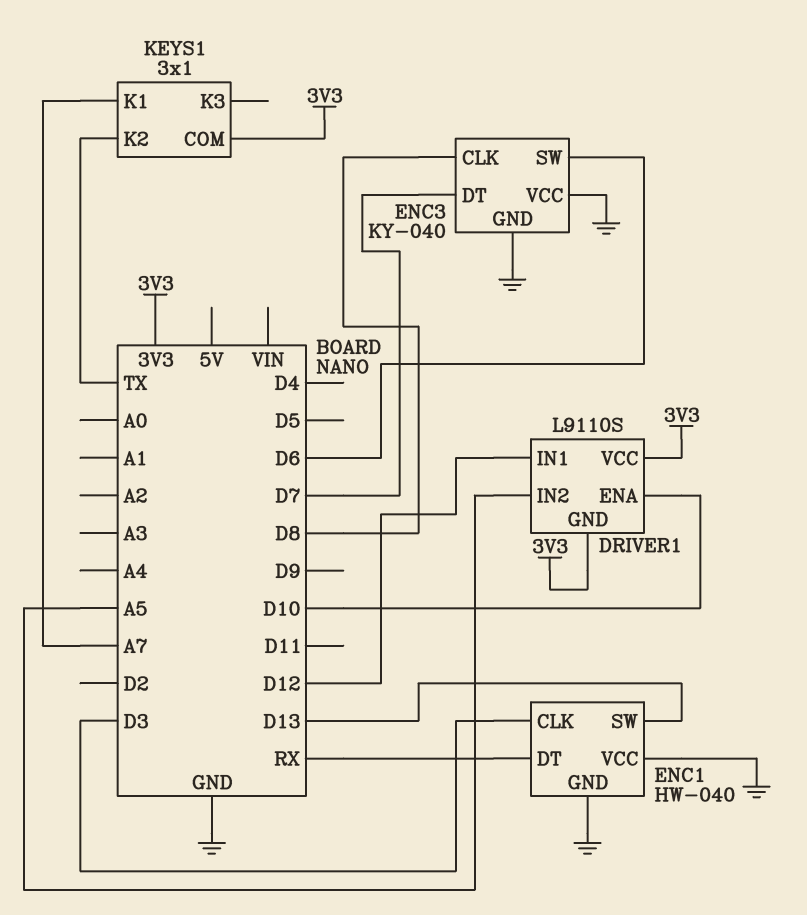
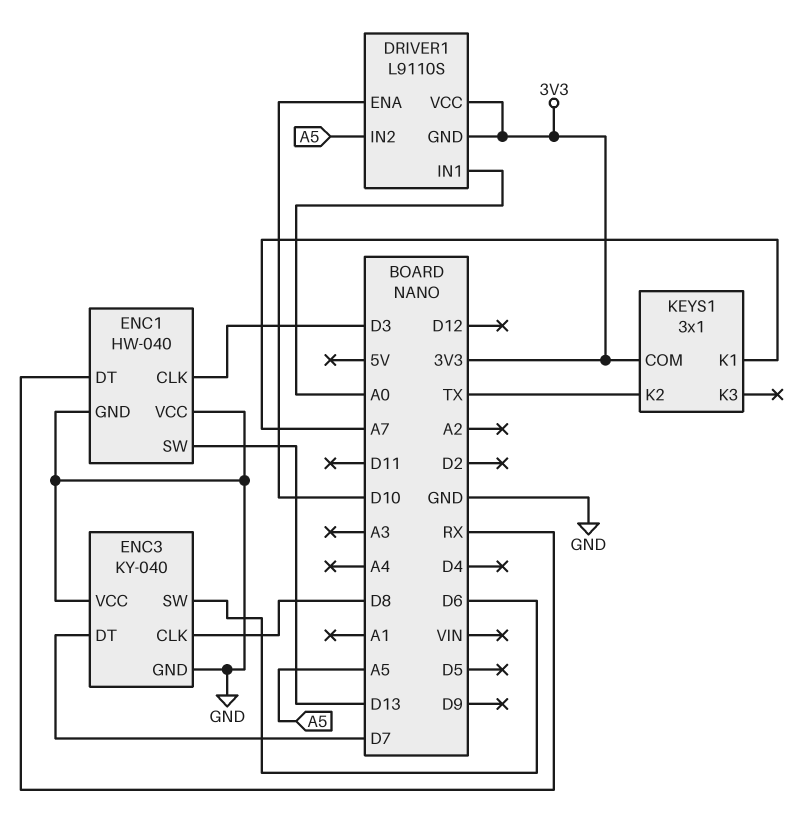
DRIVER1 pin IN1: D12 -> A0

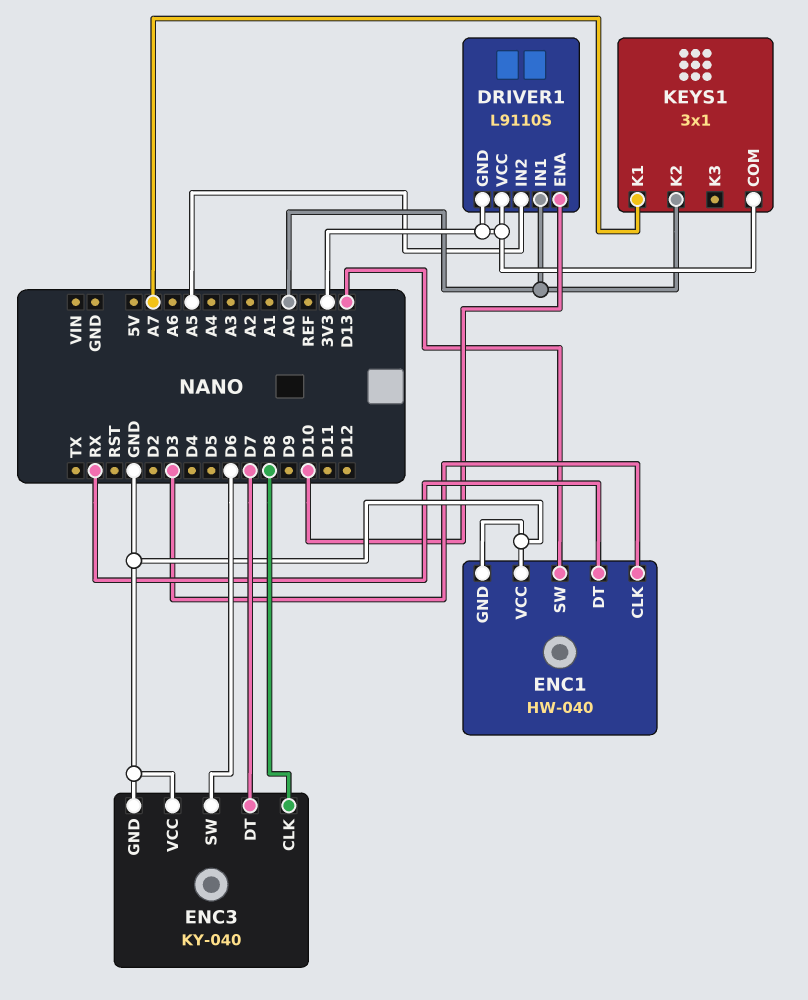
KEYS1 pin K2: TX -> A0

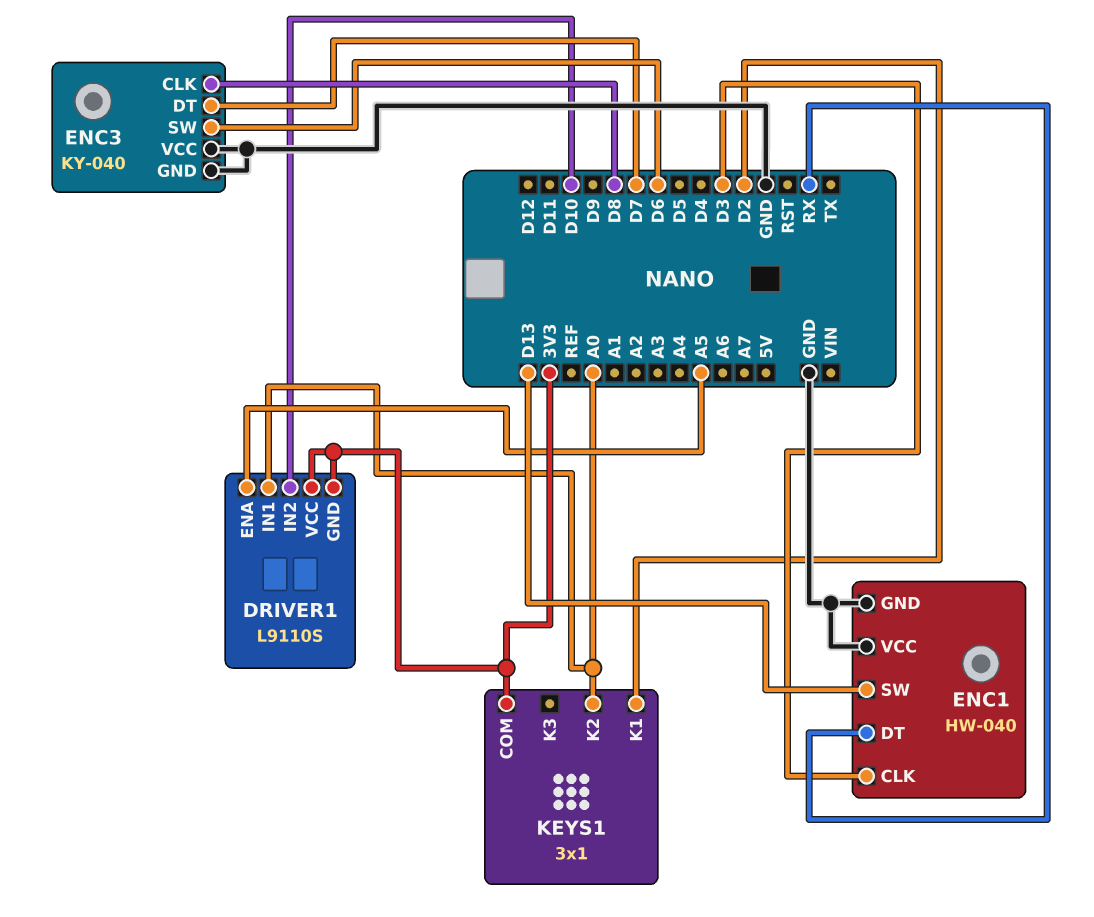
DRIVER1 pin ENA: D10 -> A5
DRIVER1 pin IN2: A5 -> D10
KEYS1 pin K1: A7 -> D2

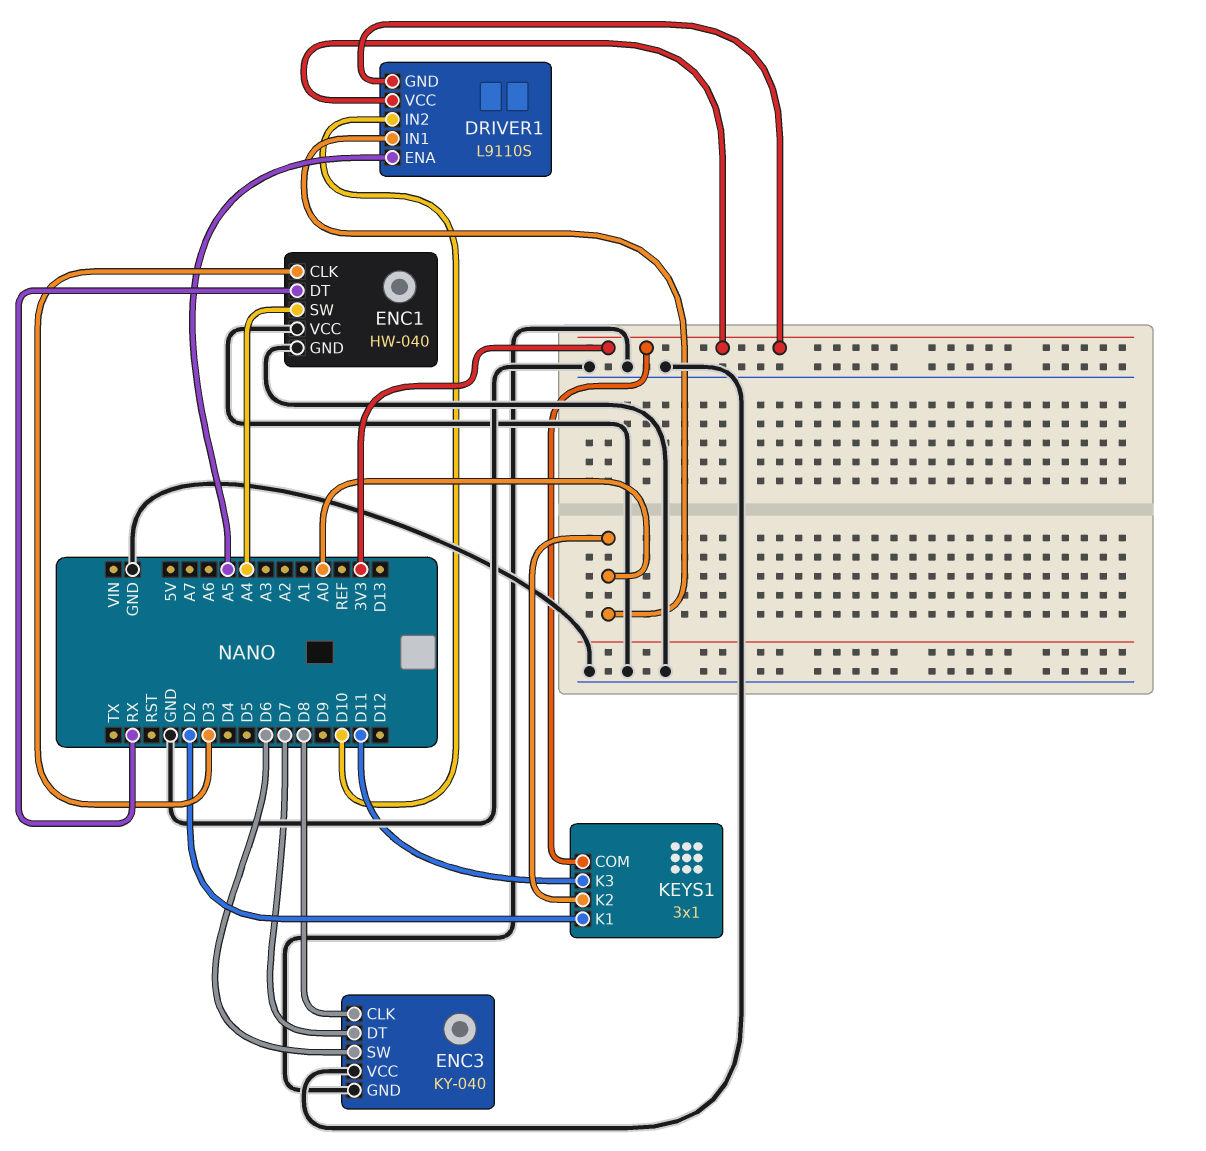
ENC1 pin SW: D13 -> A4
KEYS1 pin K3: none -> D11

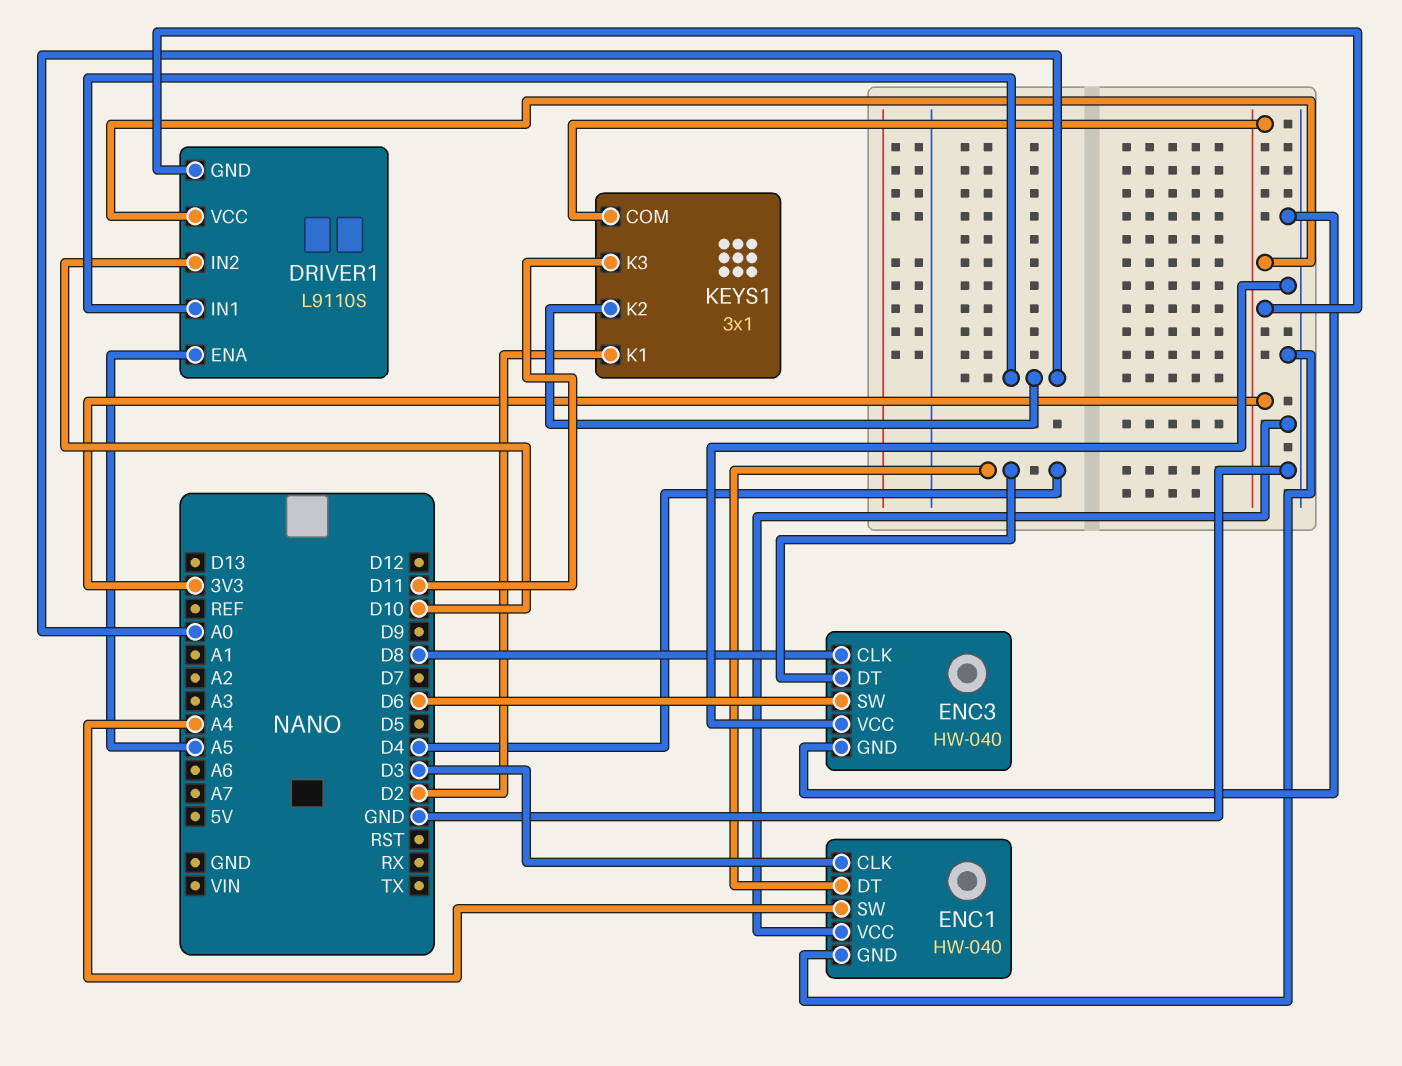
ENC1 pin DT: RX -> D4
ENC3: KY-040 -> HW-040
ENC3 pin DT: D7 -> D4

